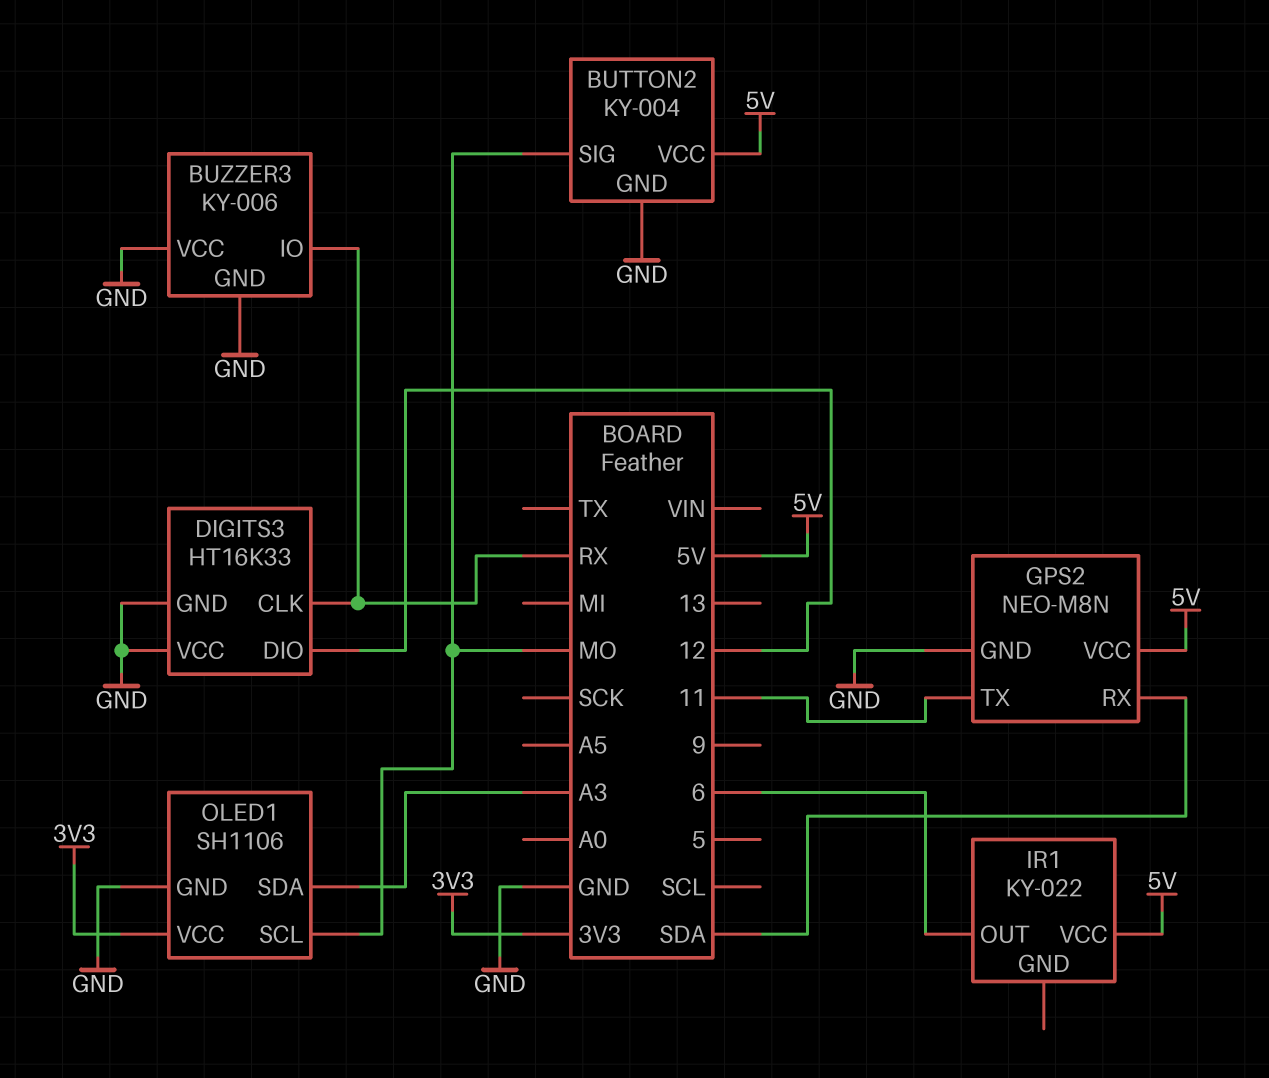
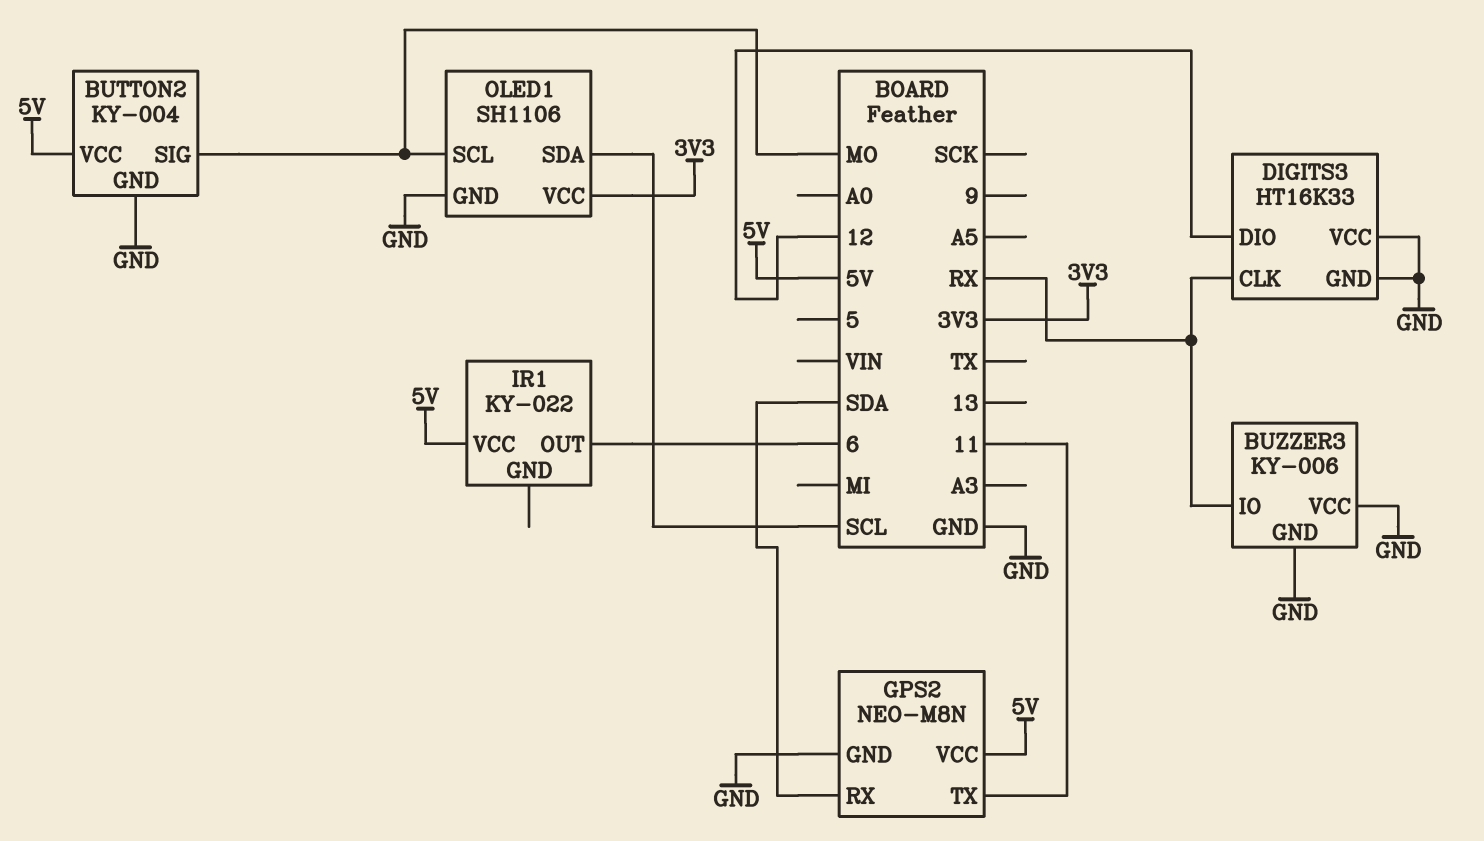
OLED1 pin SDA: A3 -> SCL

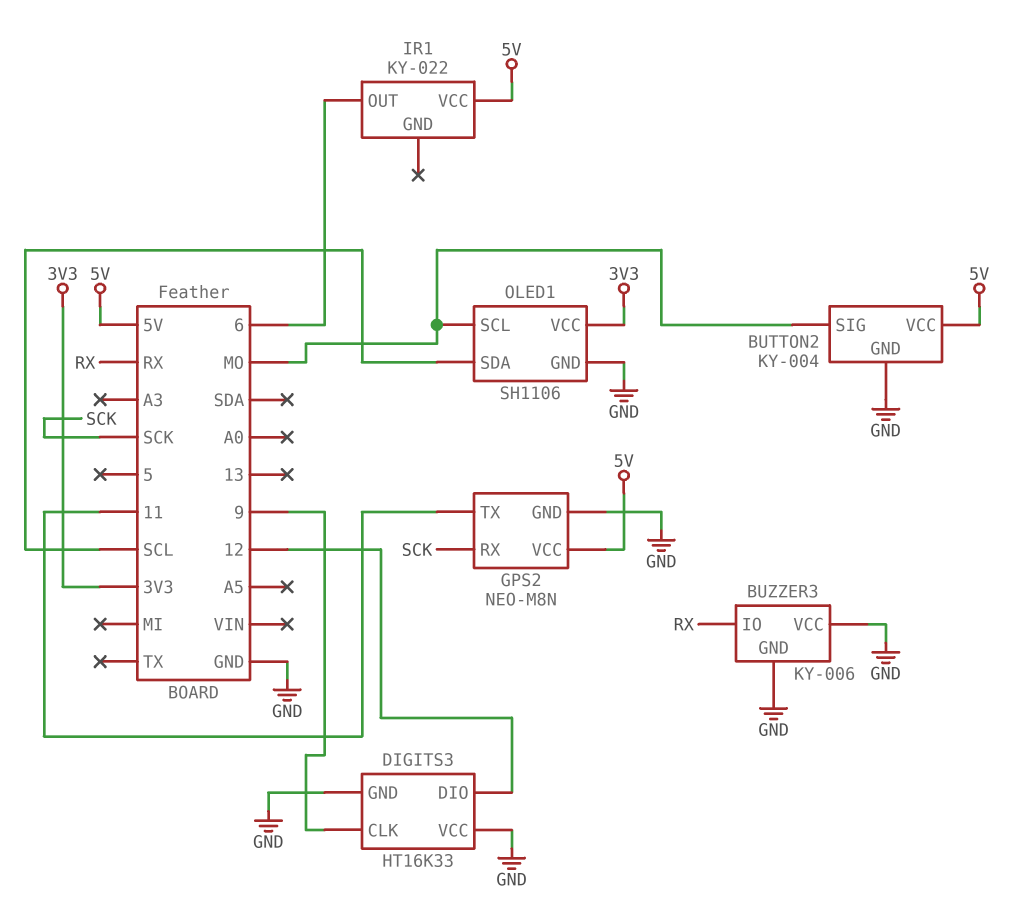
DIGITS3 pin CLK: RX -> 9
GPS2 pin RX: SDA -> SCK

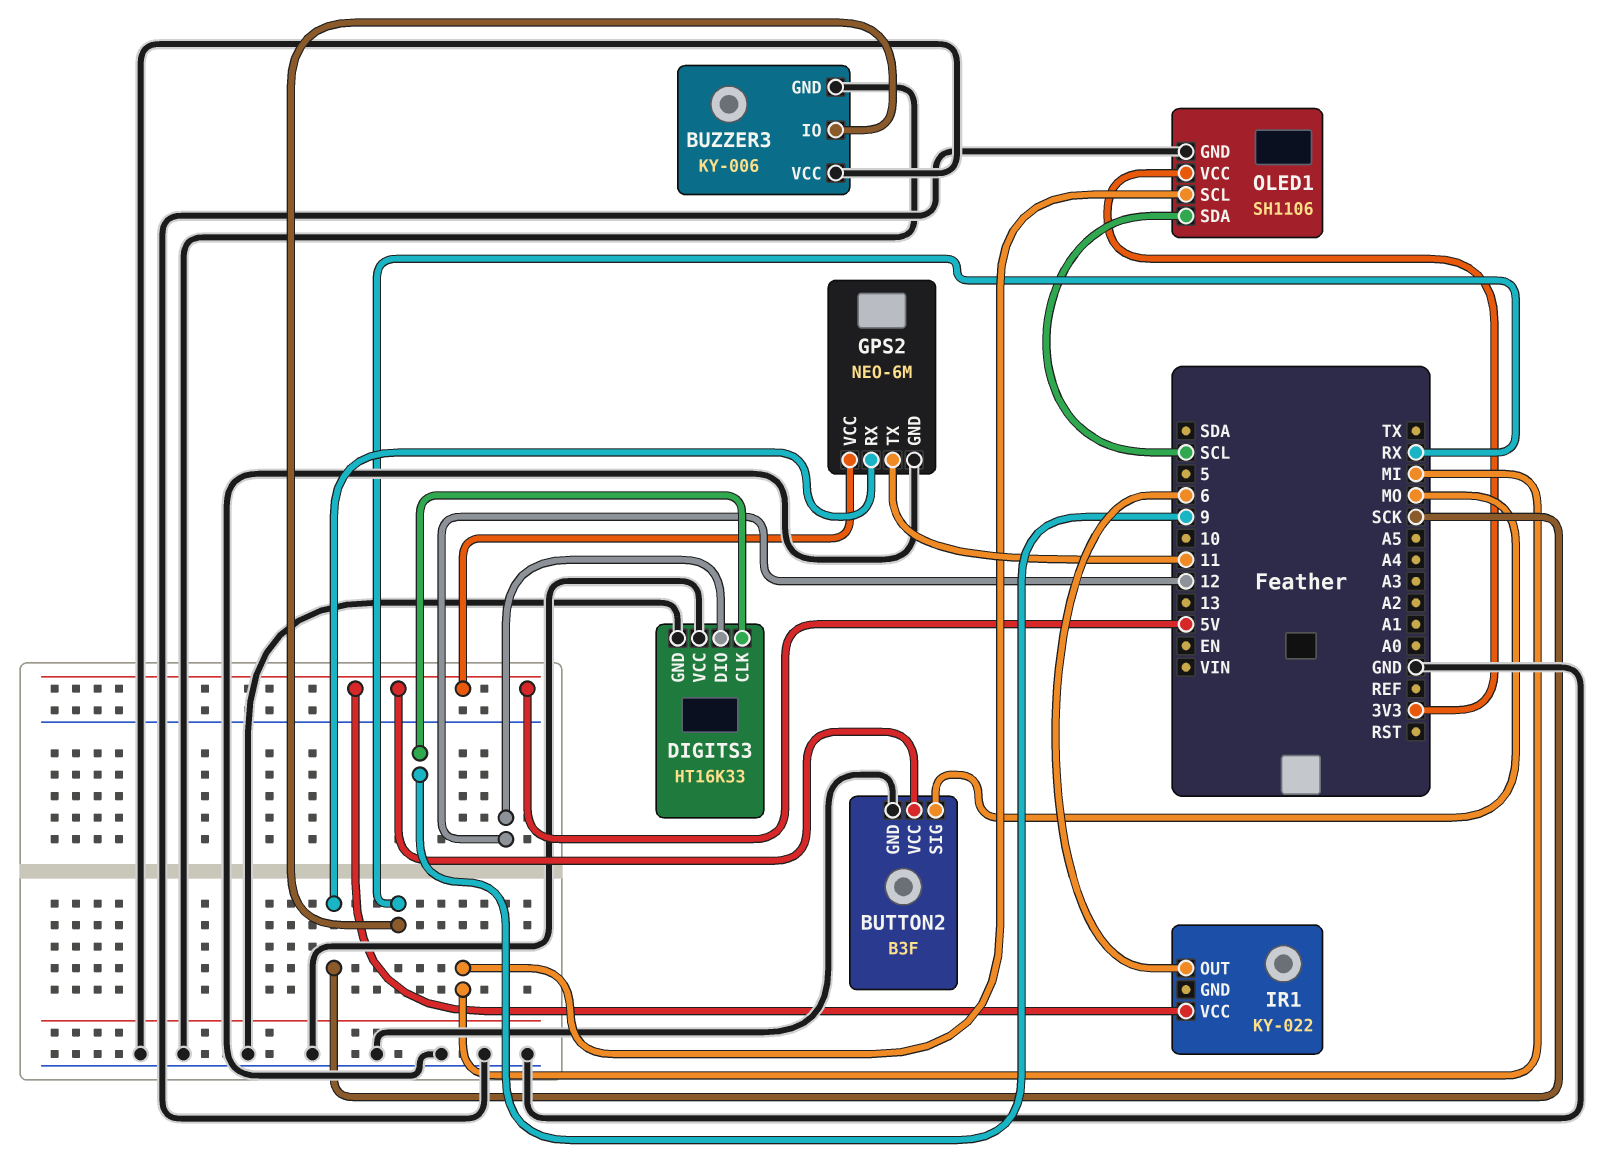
BUTTON2: KY-004 -> B3F
GPS2: NEO-M8N -> NEO-6M
OLED1 pin SCL: MO -> MI

